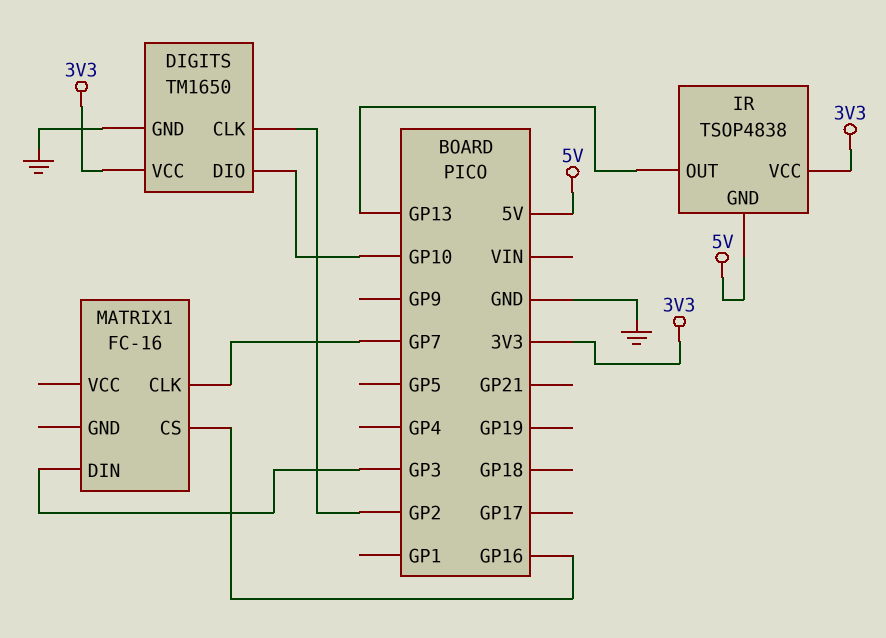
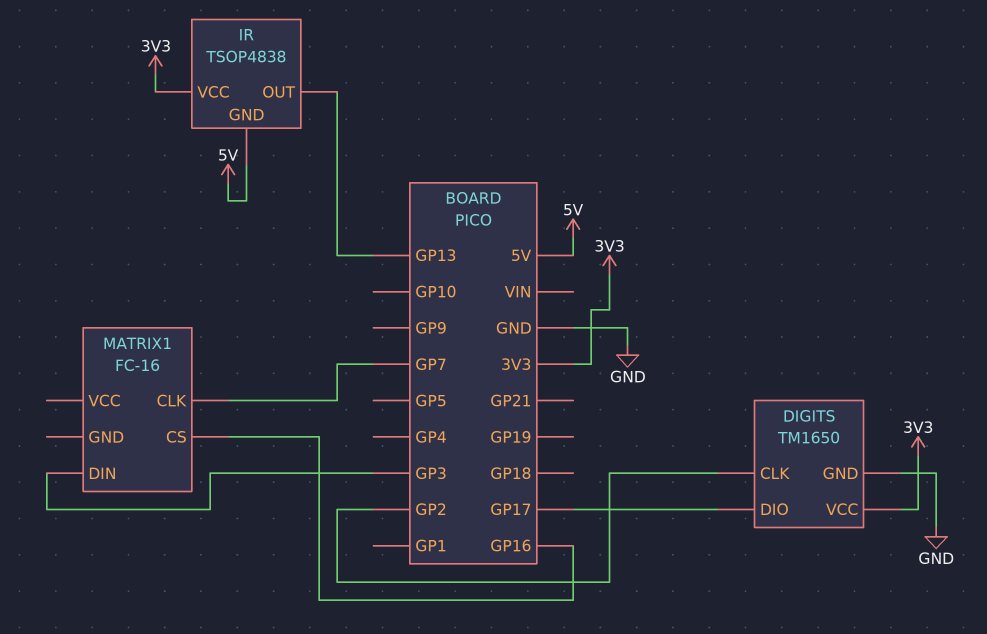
DIGITS pin DIO: GP10 -> GP17

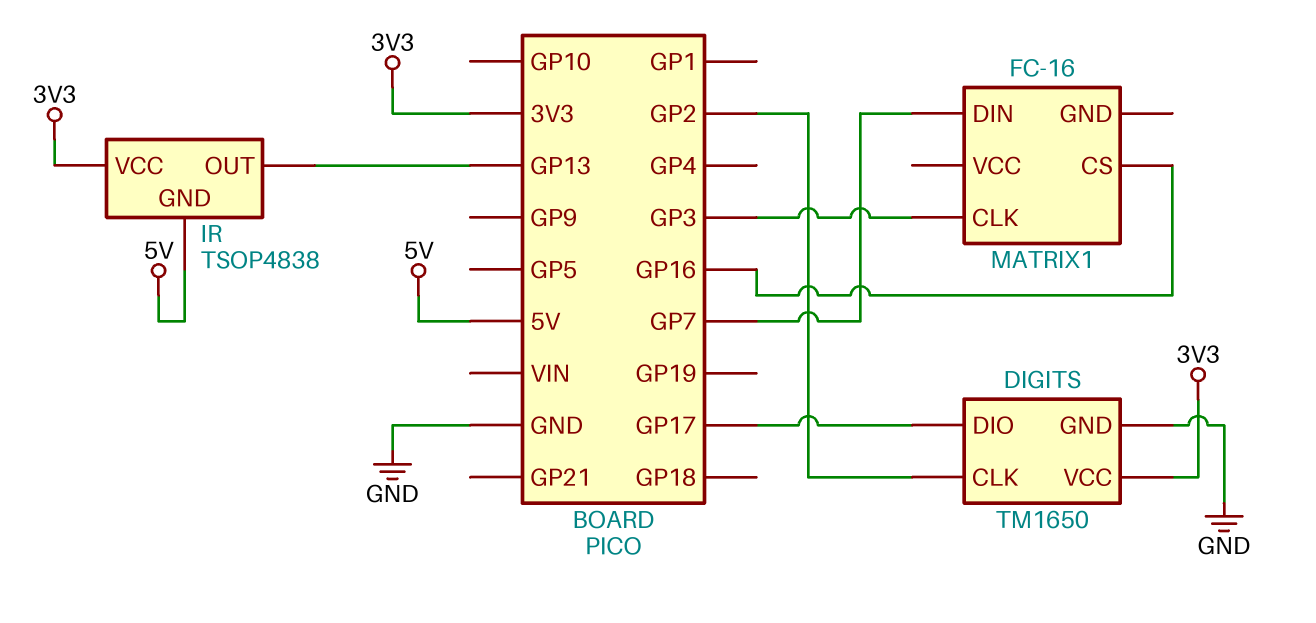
MATRIX1 pin CLK: GP7 -> GP3
MATRIX1 pin DIN: GP3 -> GP7

